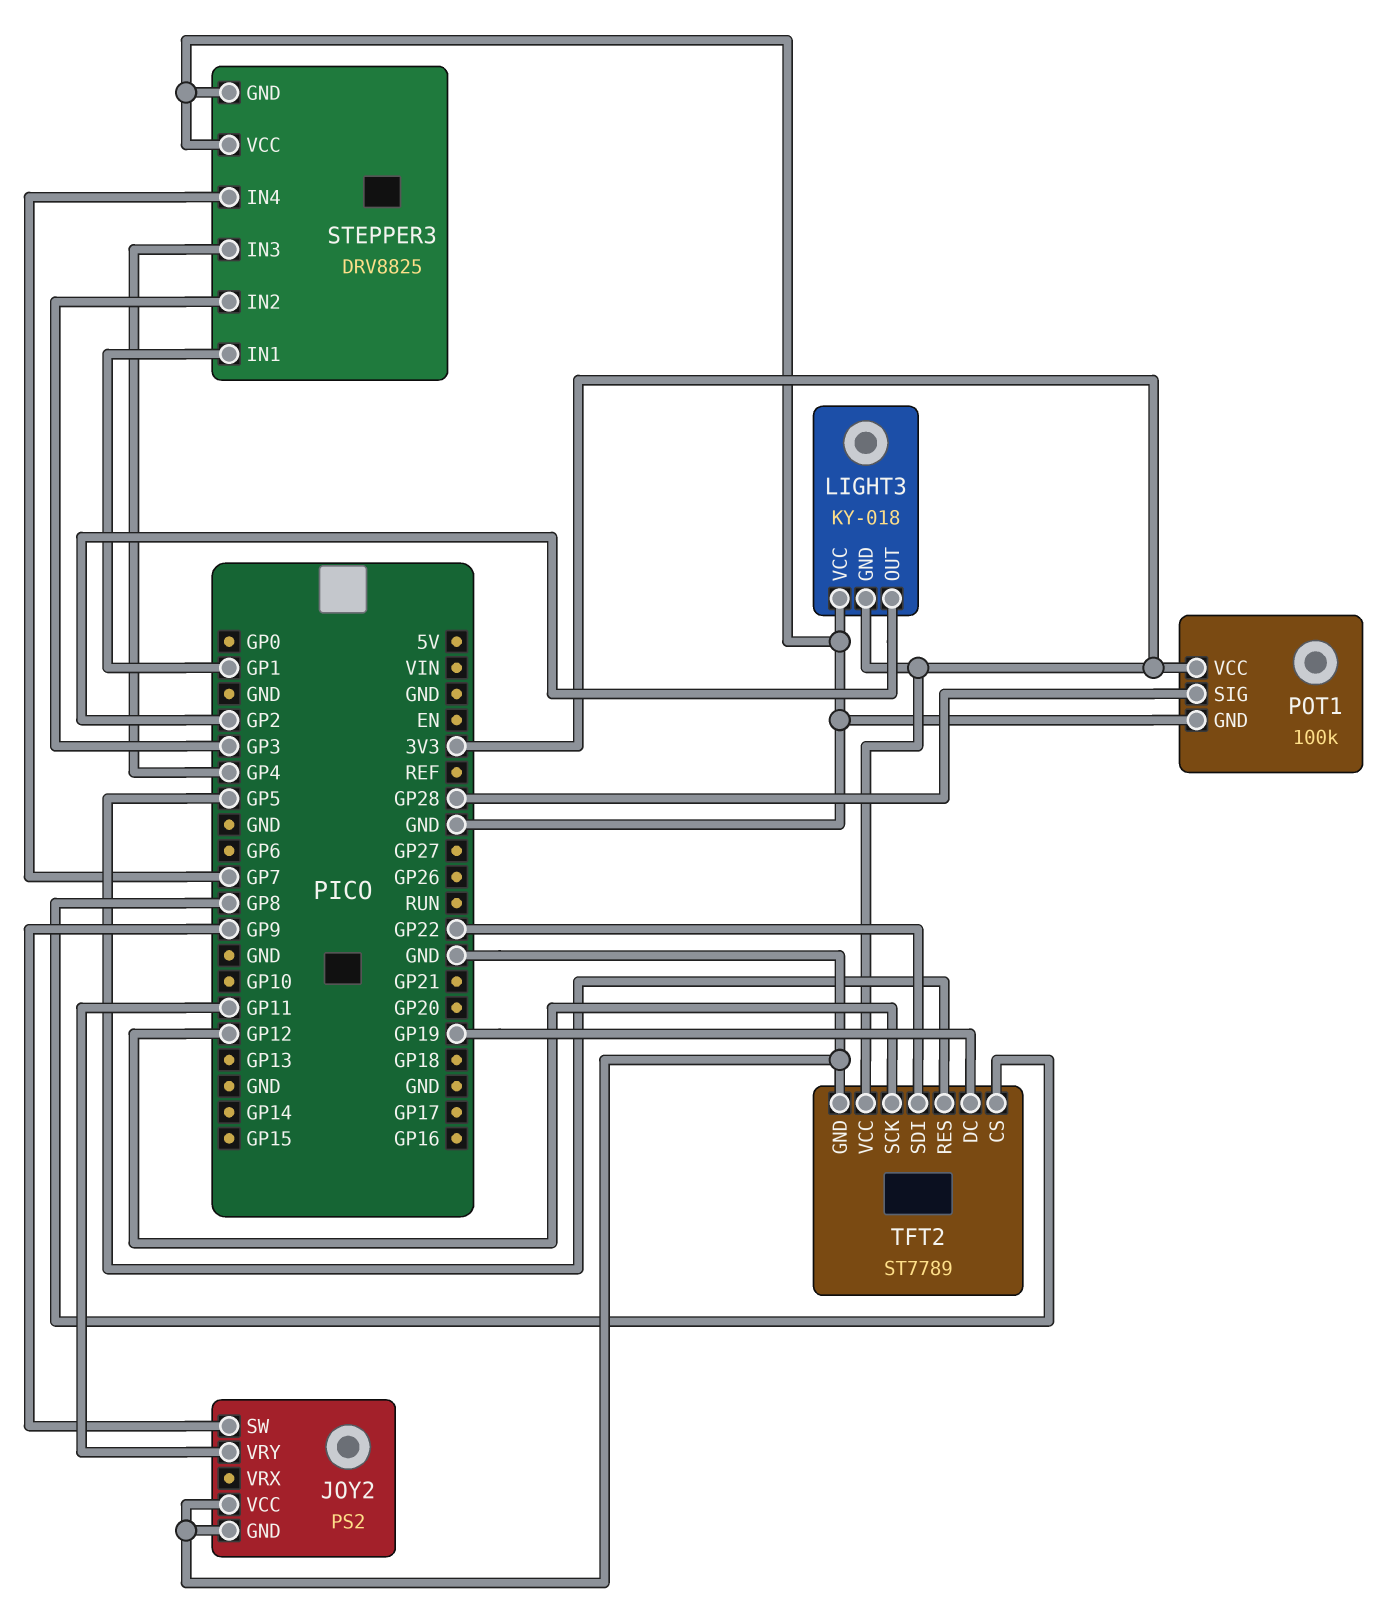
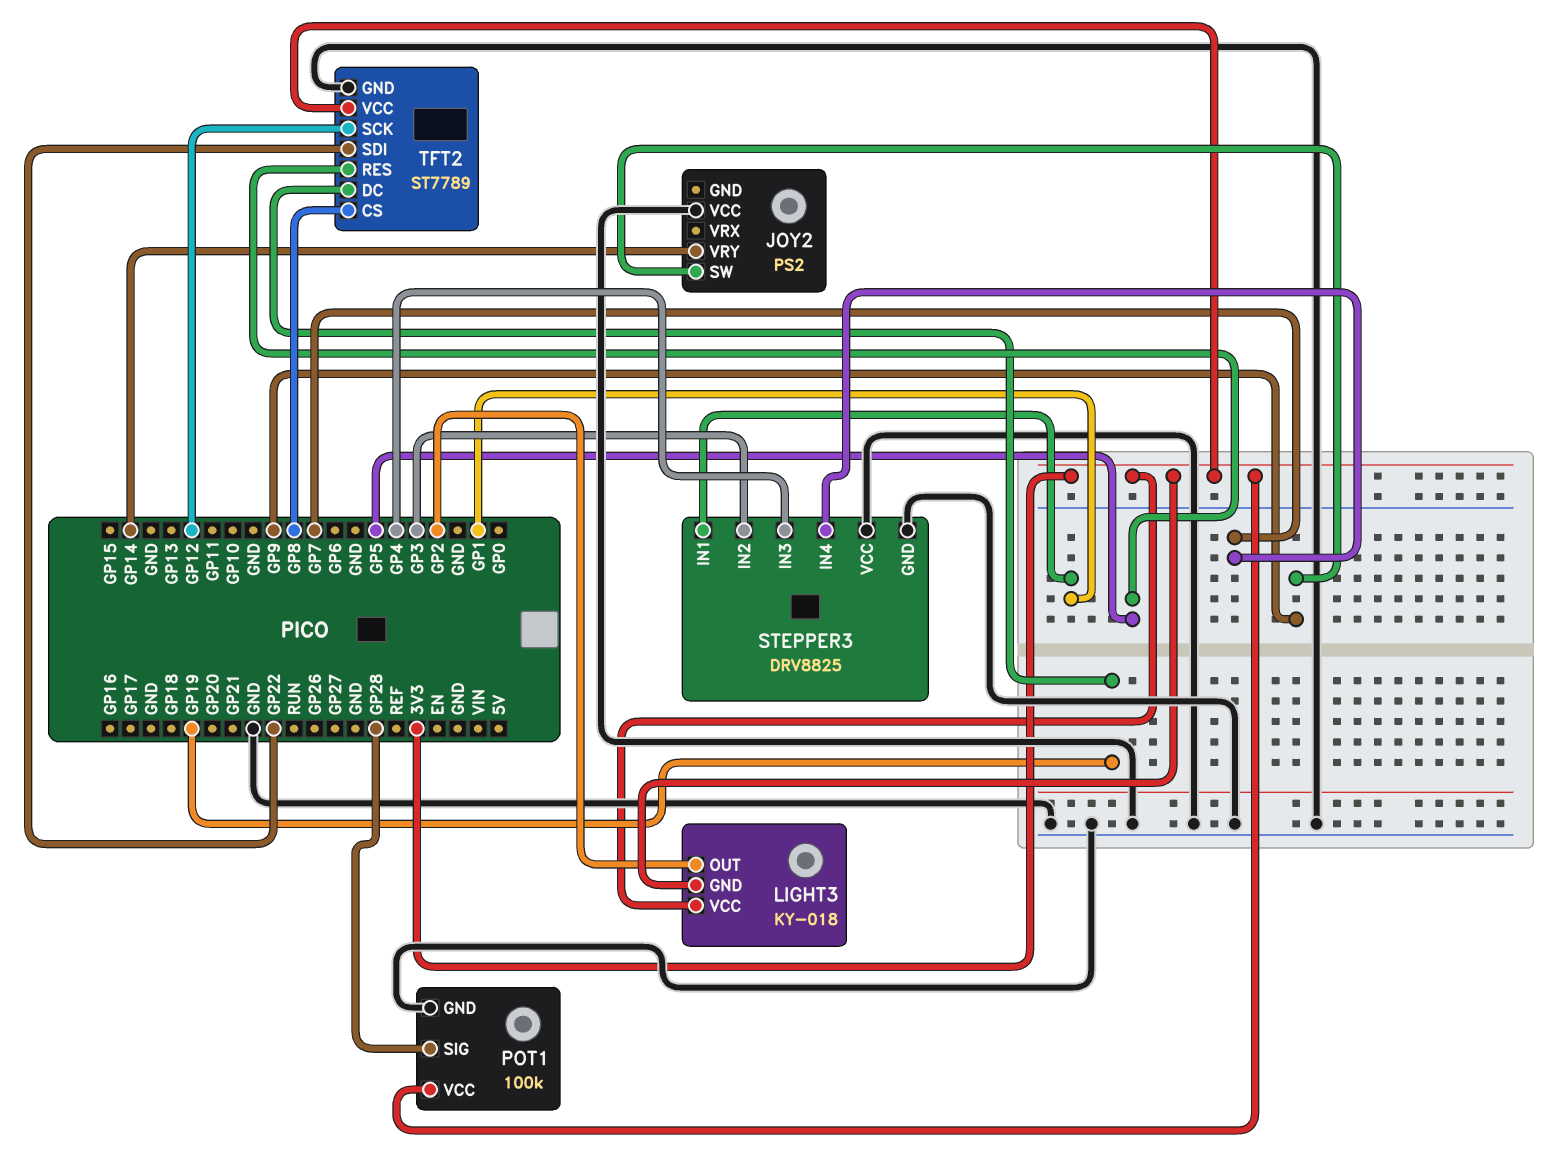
JOY2 pin GND: GND -> none
JOY2 pin VRY: GP11 -> GP14
LIGHT3 pin VCC: GND -> 3V3

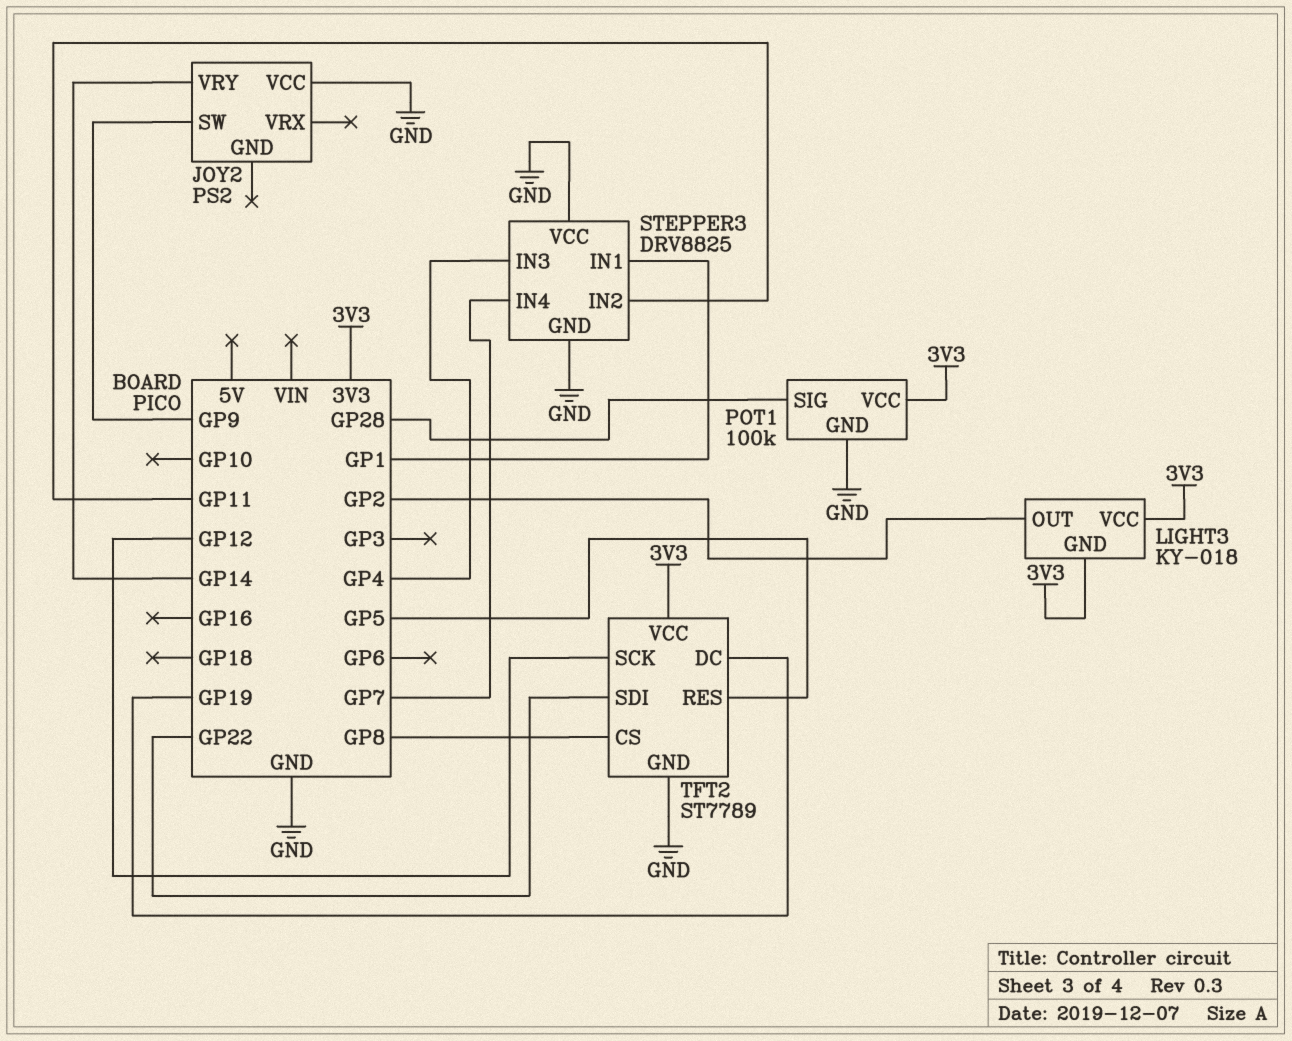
STEPPER3 pin IN2: GP3 -> GP11

